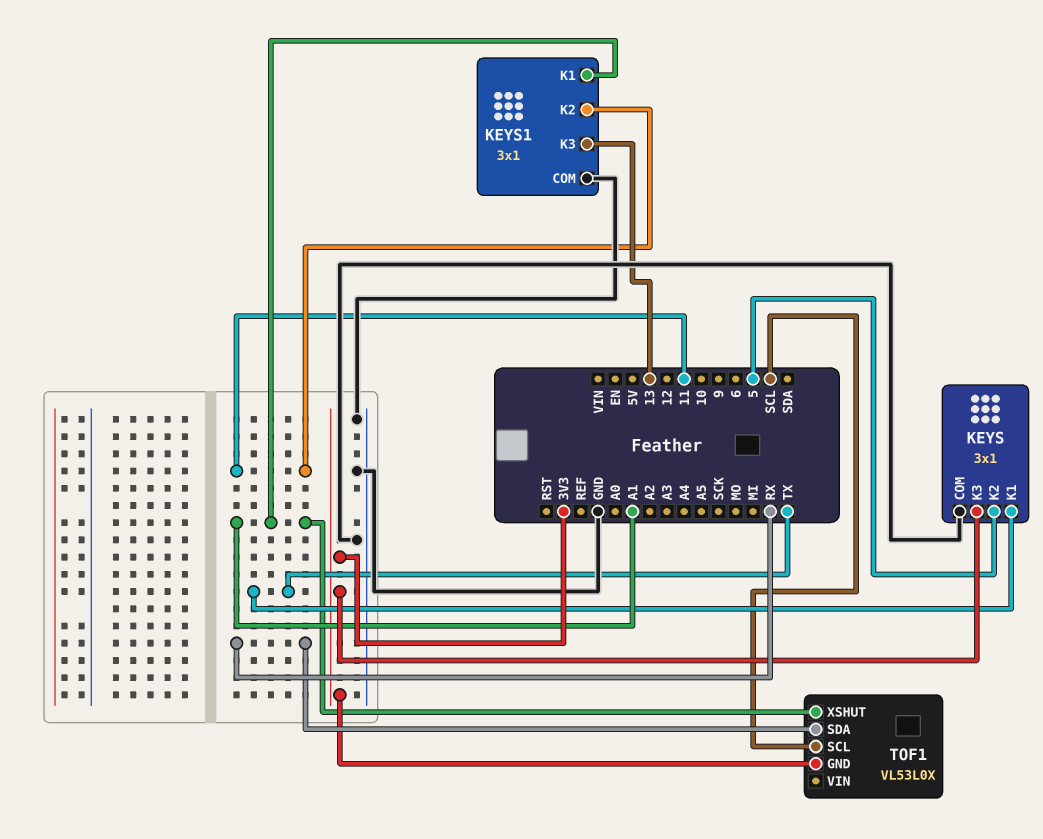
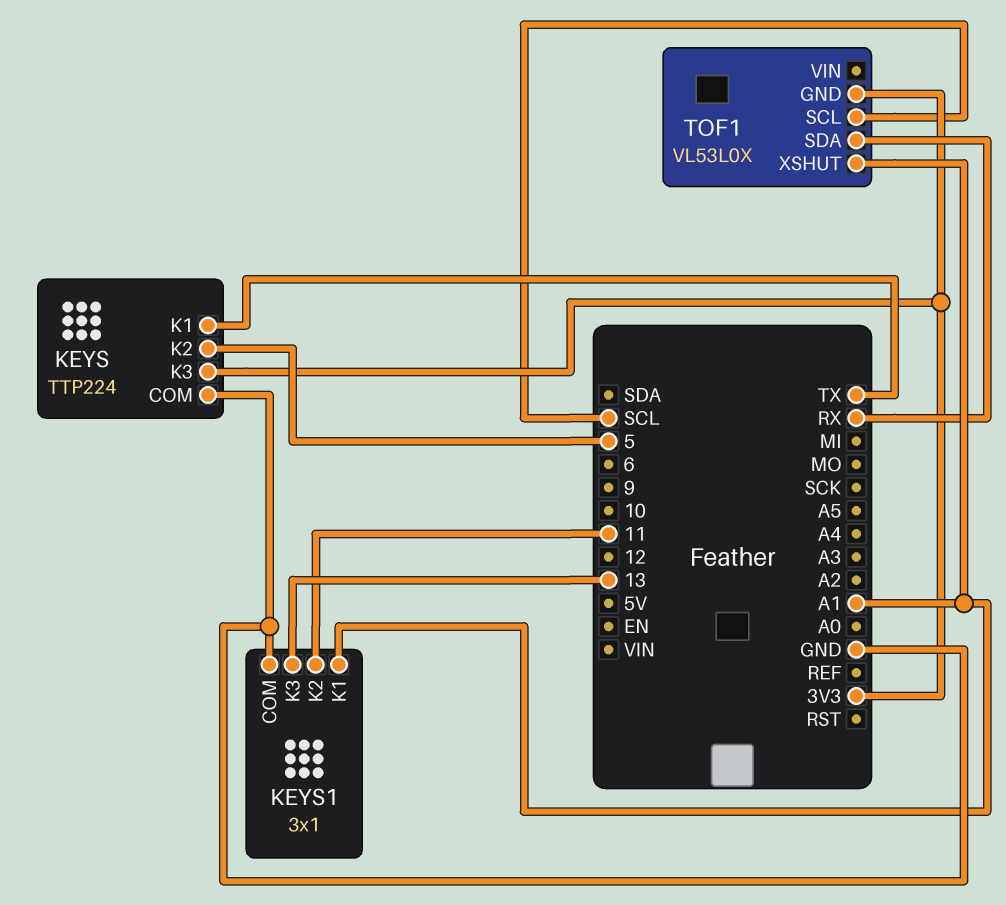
KEYS: 3x1 -> TTP224

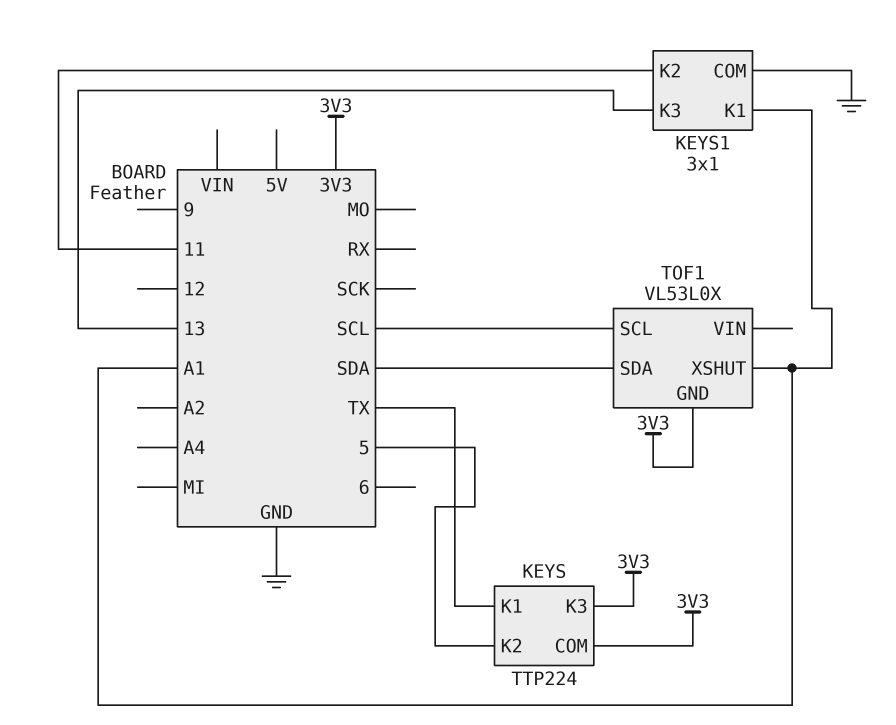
KEYS pin COM: GND -> 3V3
TOF1 pin SDA: RX -> SDA

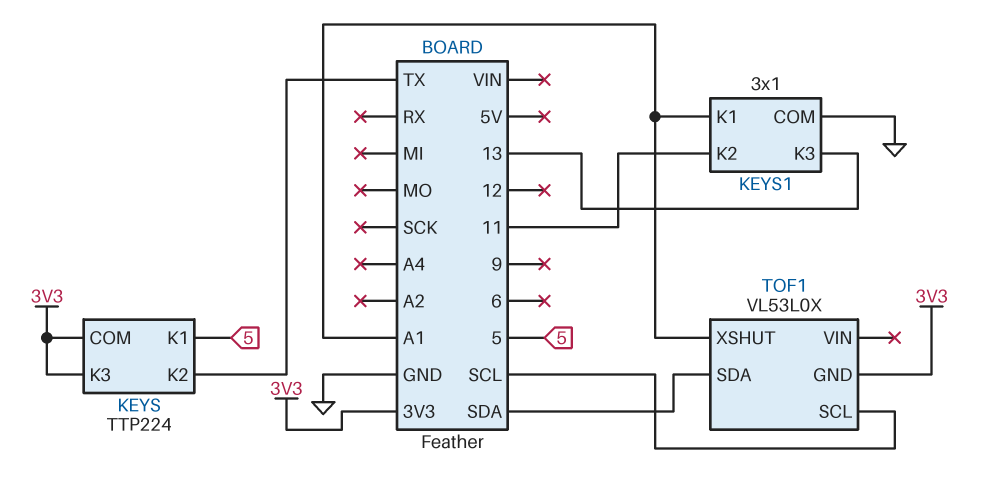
KEYS pin K1: TX -> 5
KEYS pin K2: 5 -> TX

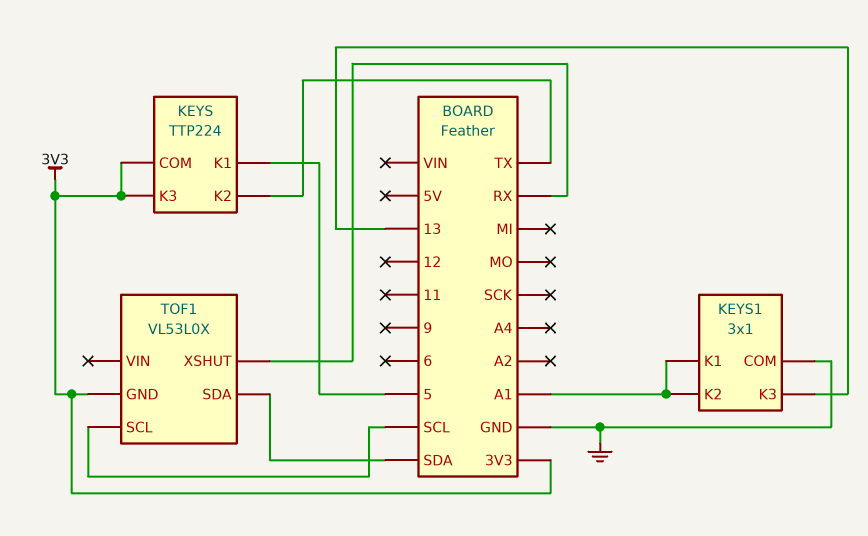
KEYS1 pin K2: 11 -> A1
TOF1 pin XSHUT: A1 -> RX

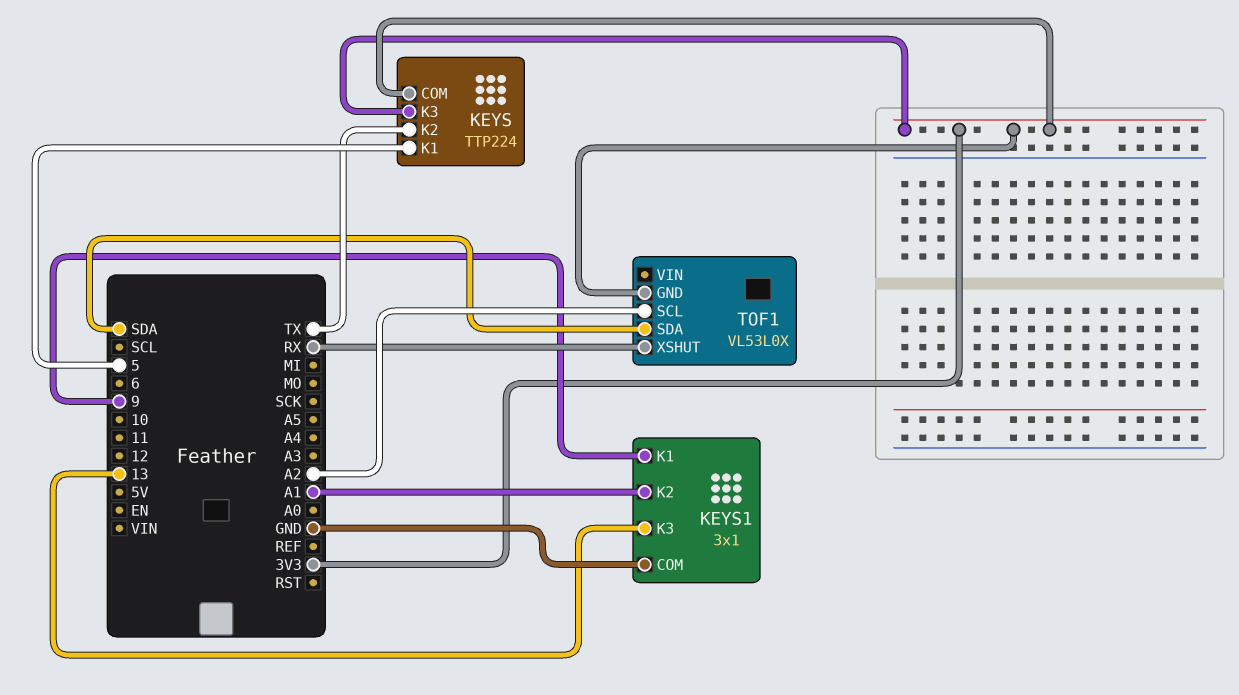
KEYS1 pin K1: A1 -> 9
TOF1 pin SCL: SCL -> A2

